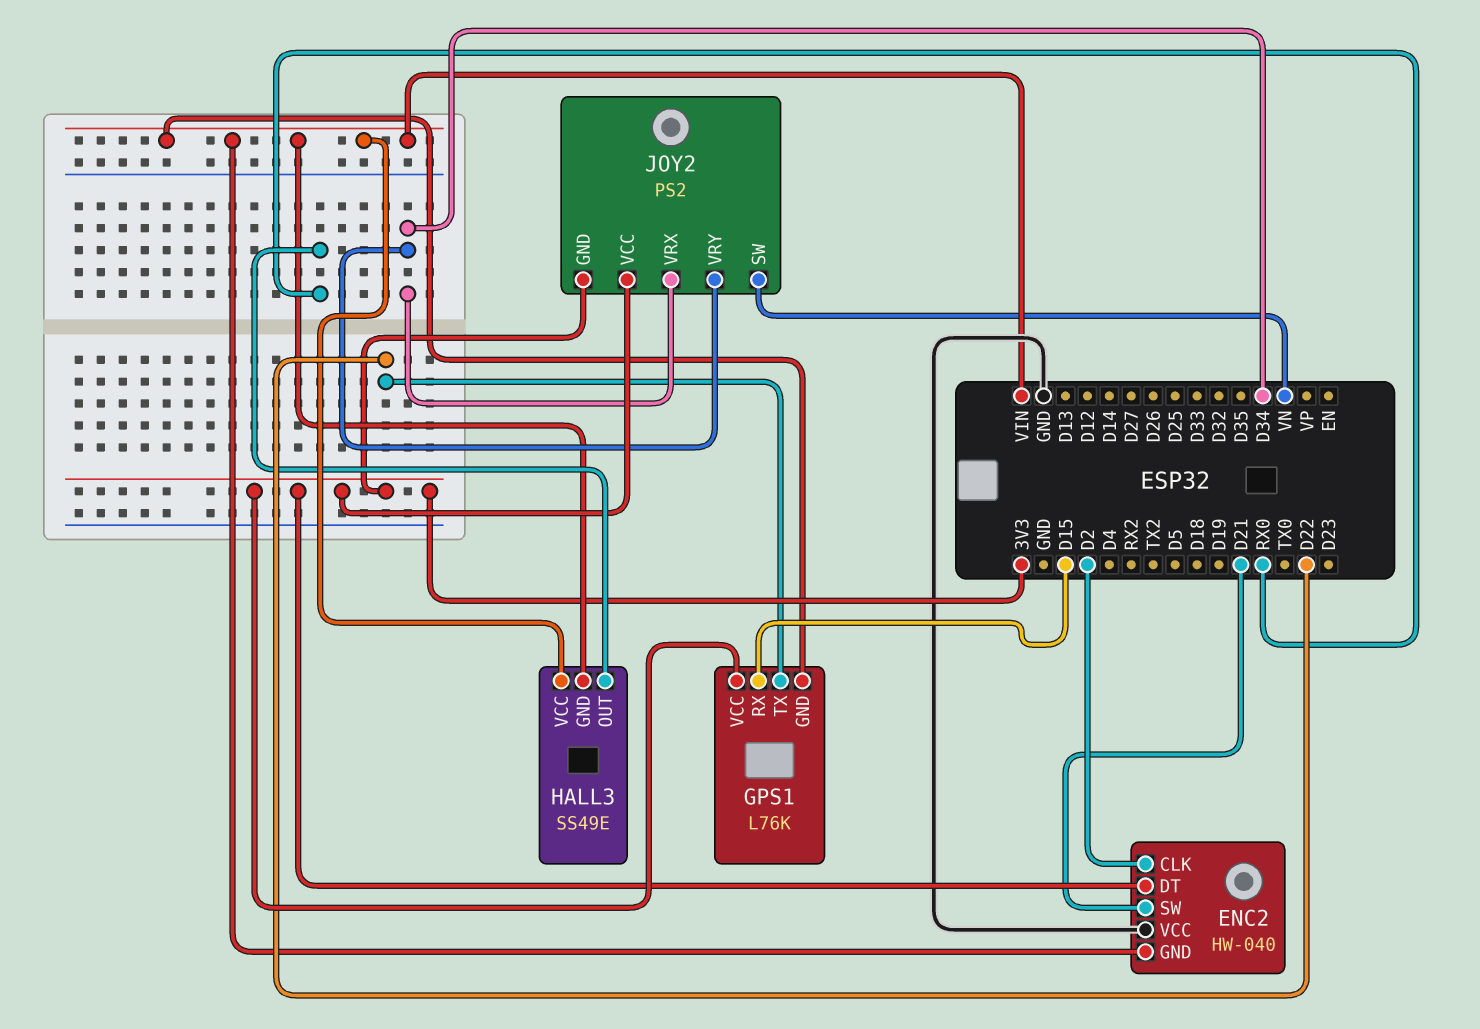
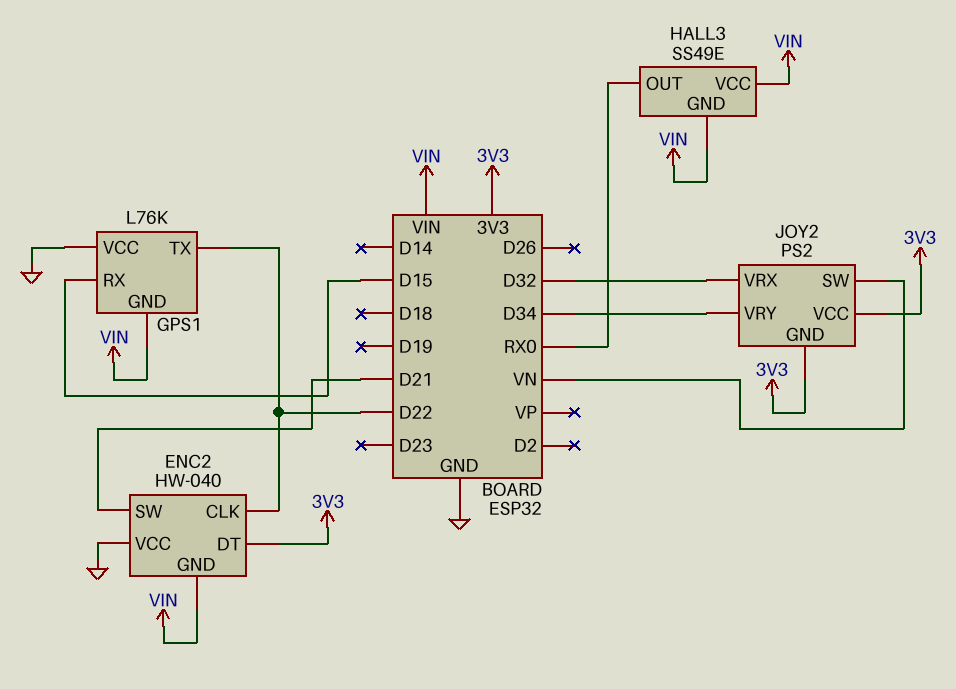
ENC2 pin CLK: D2 -> D22
GPS1 pin VCC: 3V3 -> GND
JOY2 pin VRX: D34 -> D32

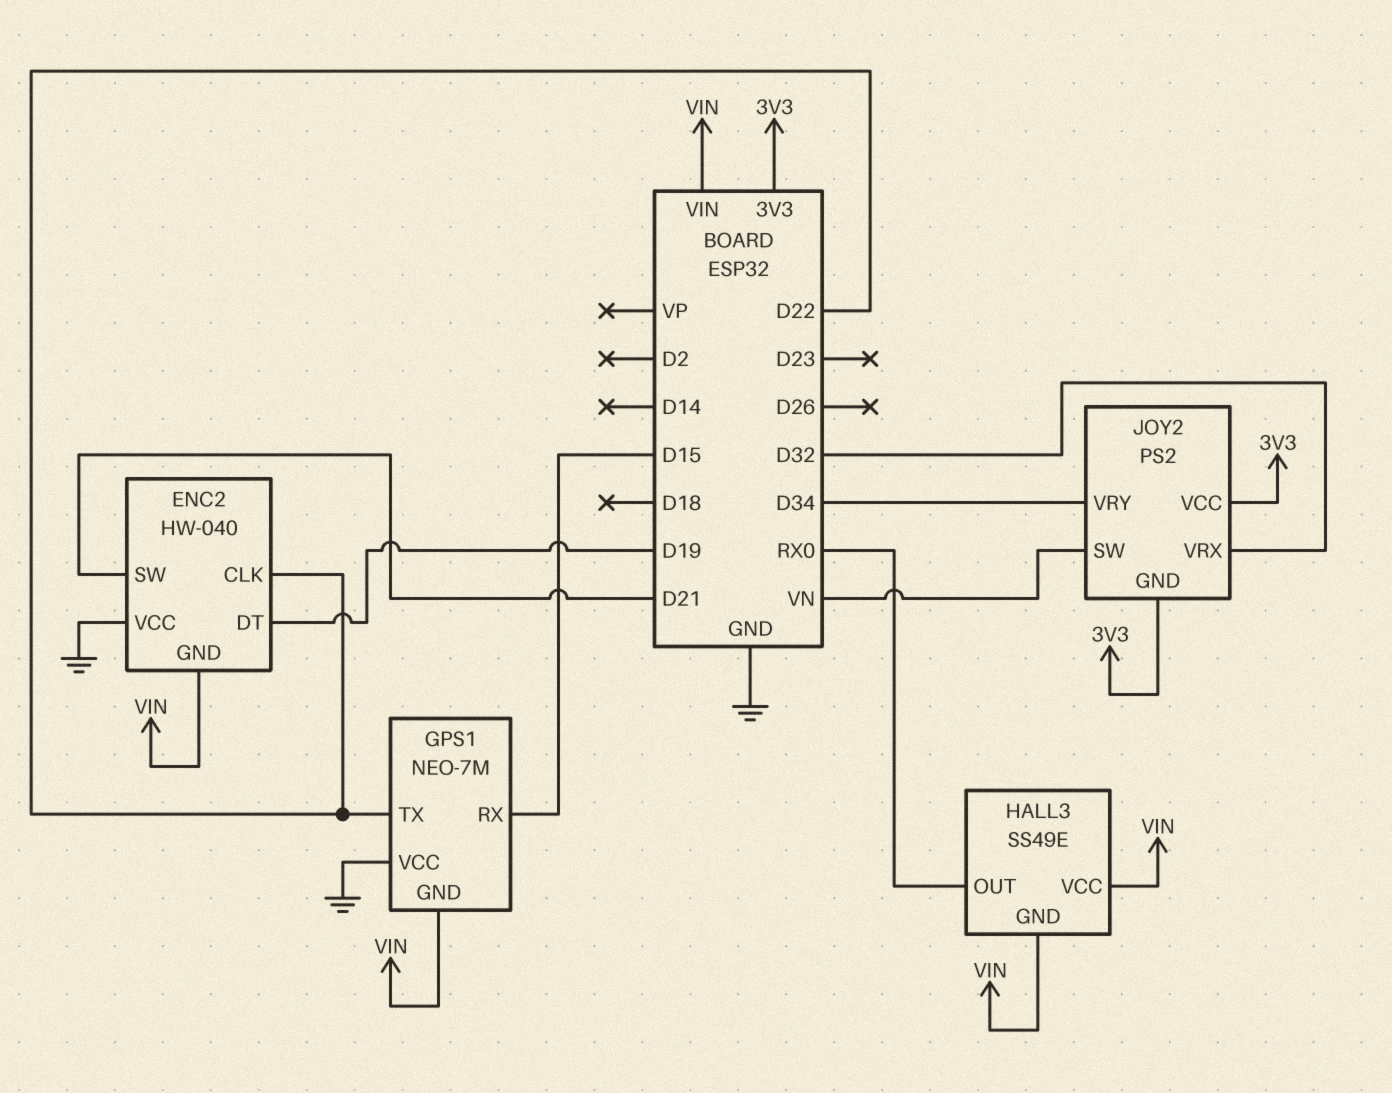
ENC2 pin DT: 3V3 -> D19
GPS1: L76K -> NEO-7M

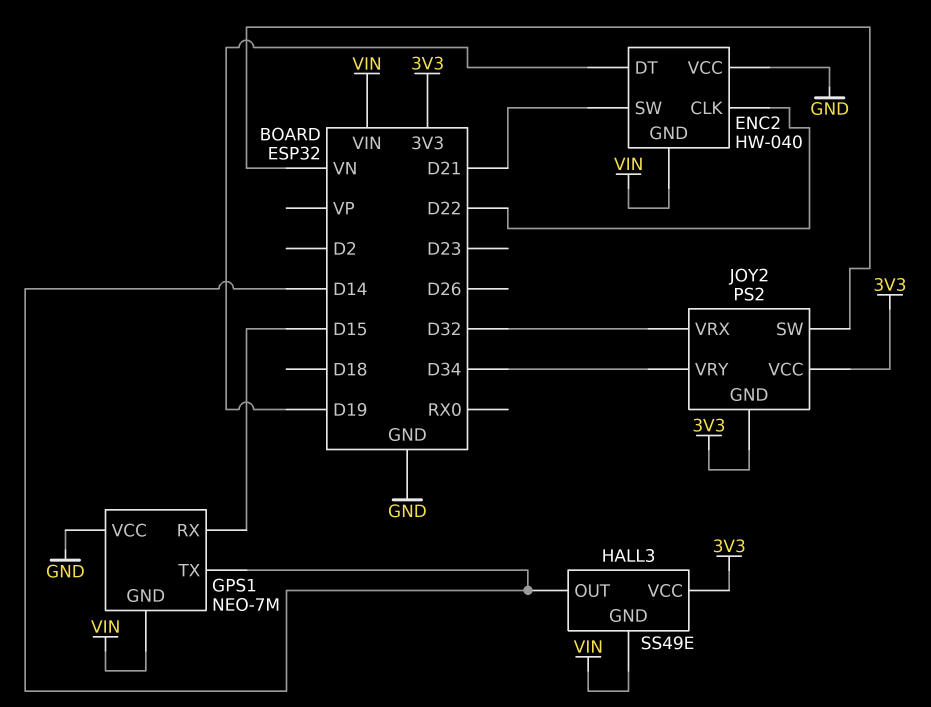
GPS1 pin TX: D22 -> D14
HALL3 pin OUT: RX0 -> D14
HALL3 pin VCC: VIN -> 3V3

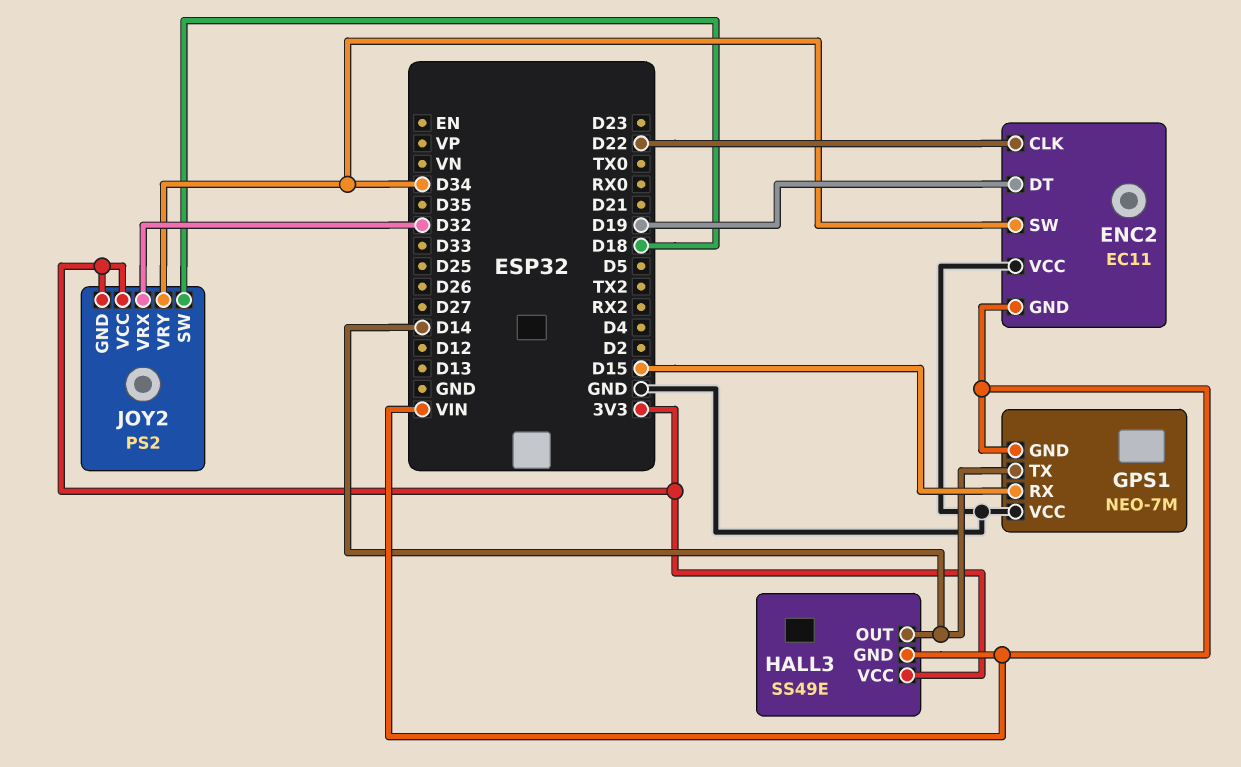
ENC2: HW-040 -> EC11
ENC2 pin SW: D21 -> D34
JOY2 pin SW: VN -> D18

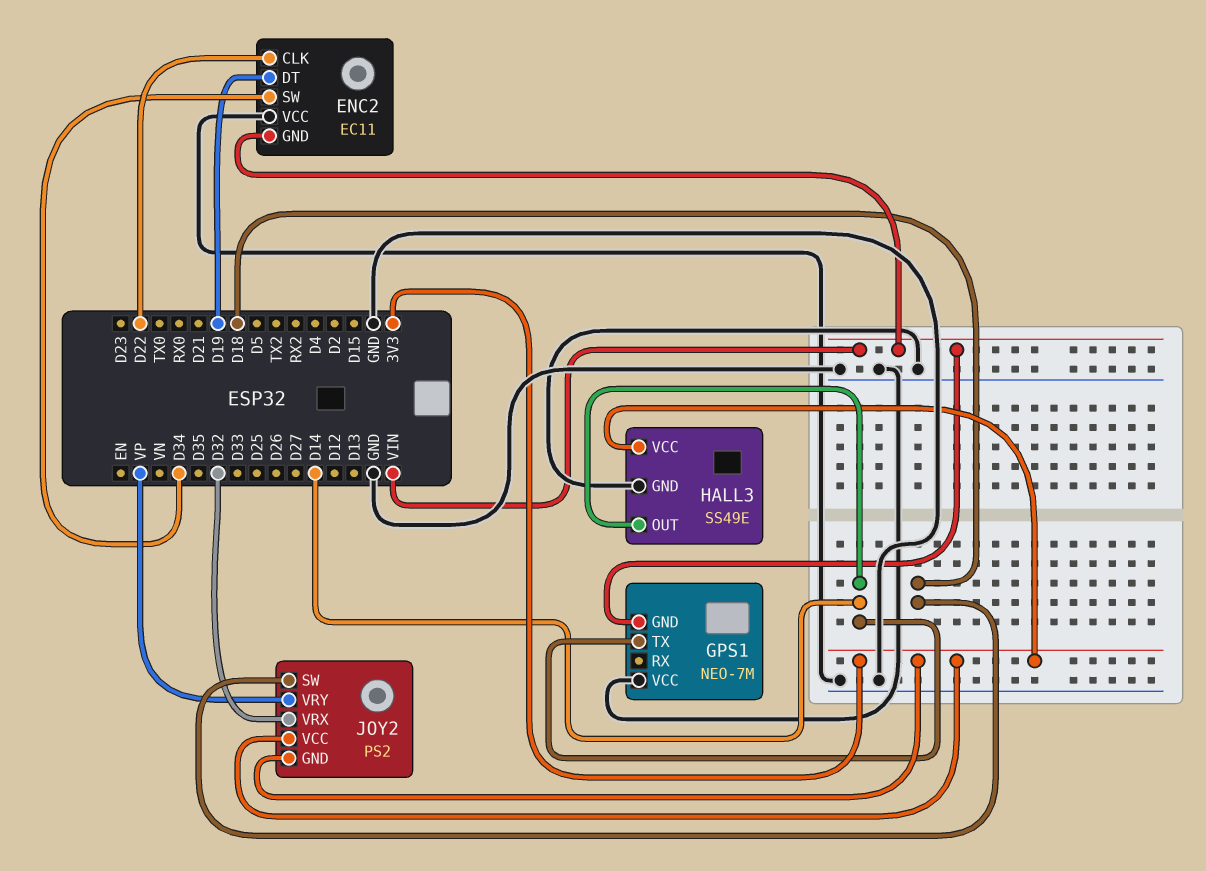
GPS1 pin RX: D15 -> none
HALL3 pin GND: VIN -> GND
JOY2 pin VRY: D34 -> VP

